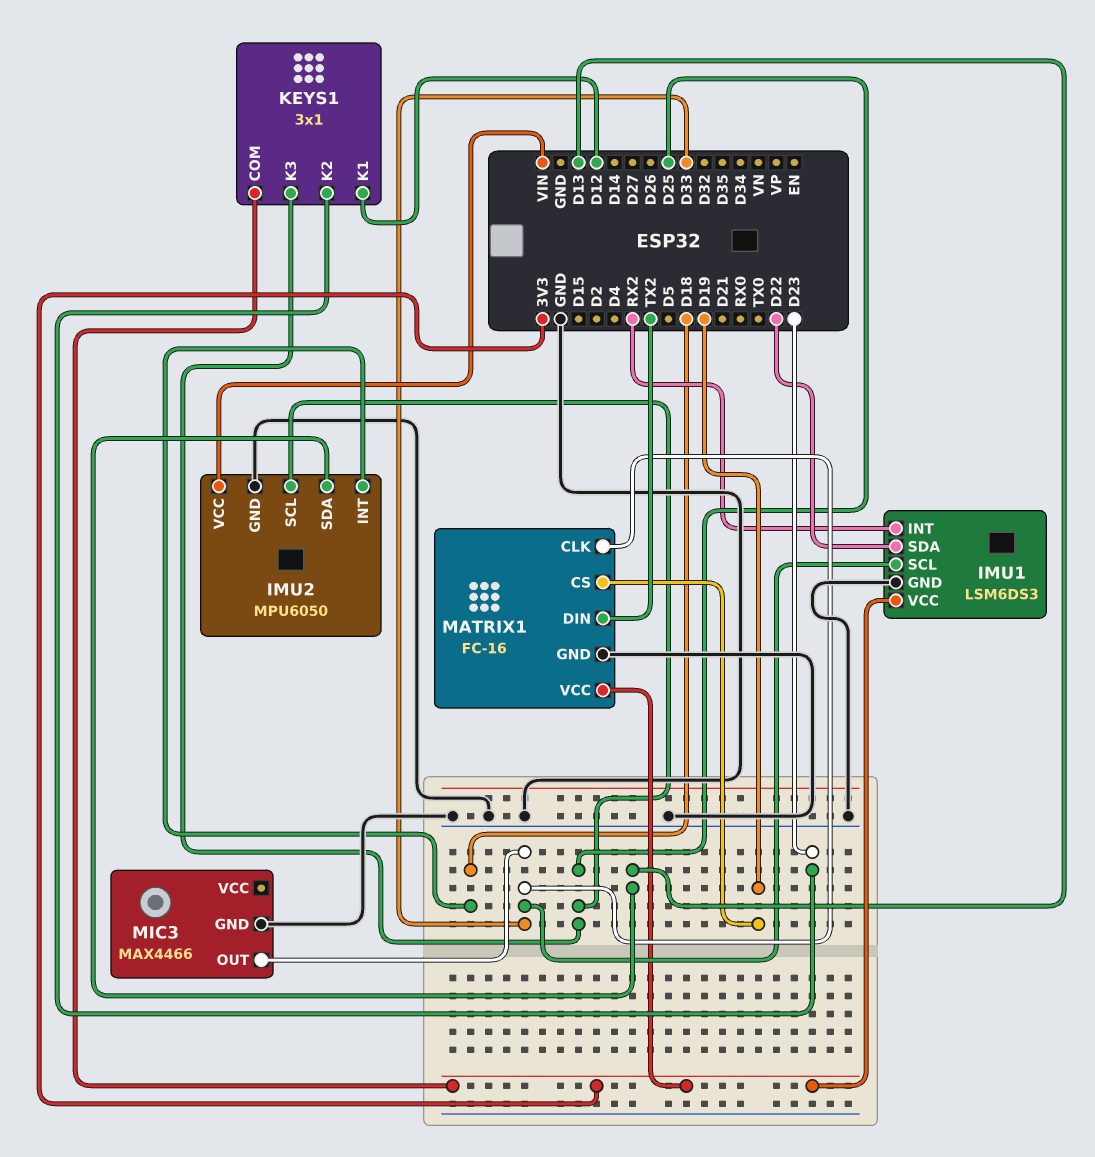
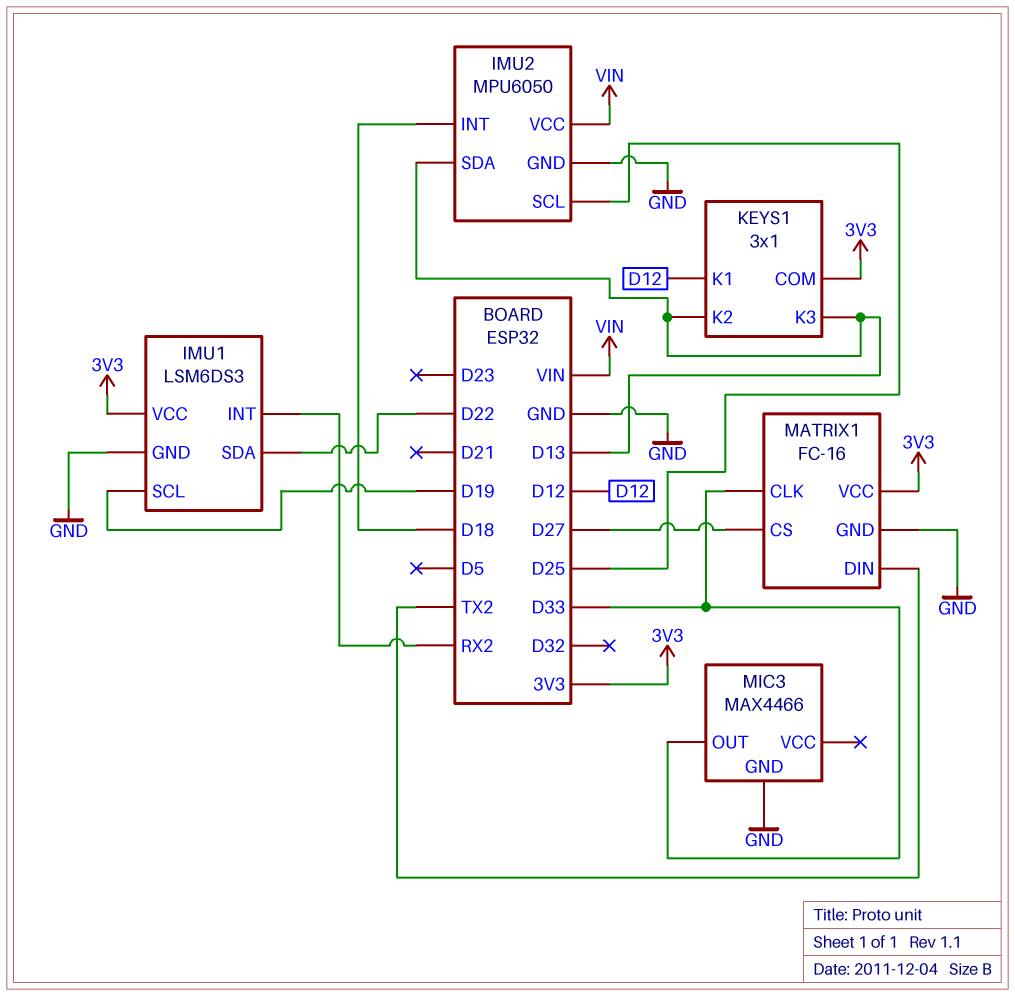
IMU1 pin SCL: D33 -> D19
KEYS1 pin K2: D23 -> D13
KEYS1 pin K3: D25 -> D13
MATRIX1 pin CS: D19 -> D27

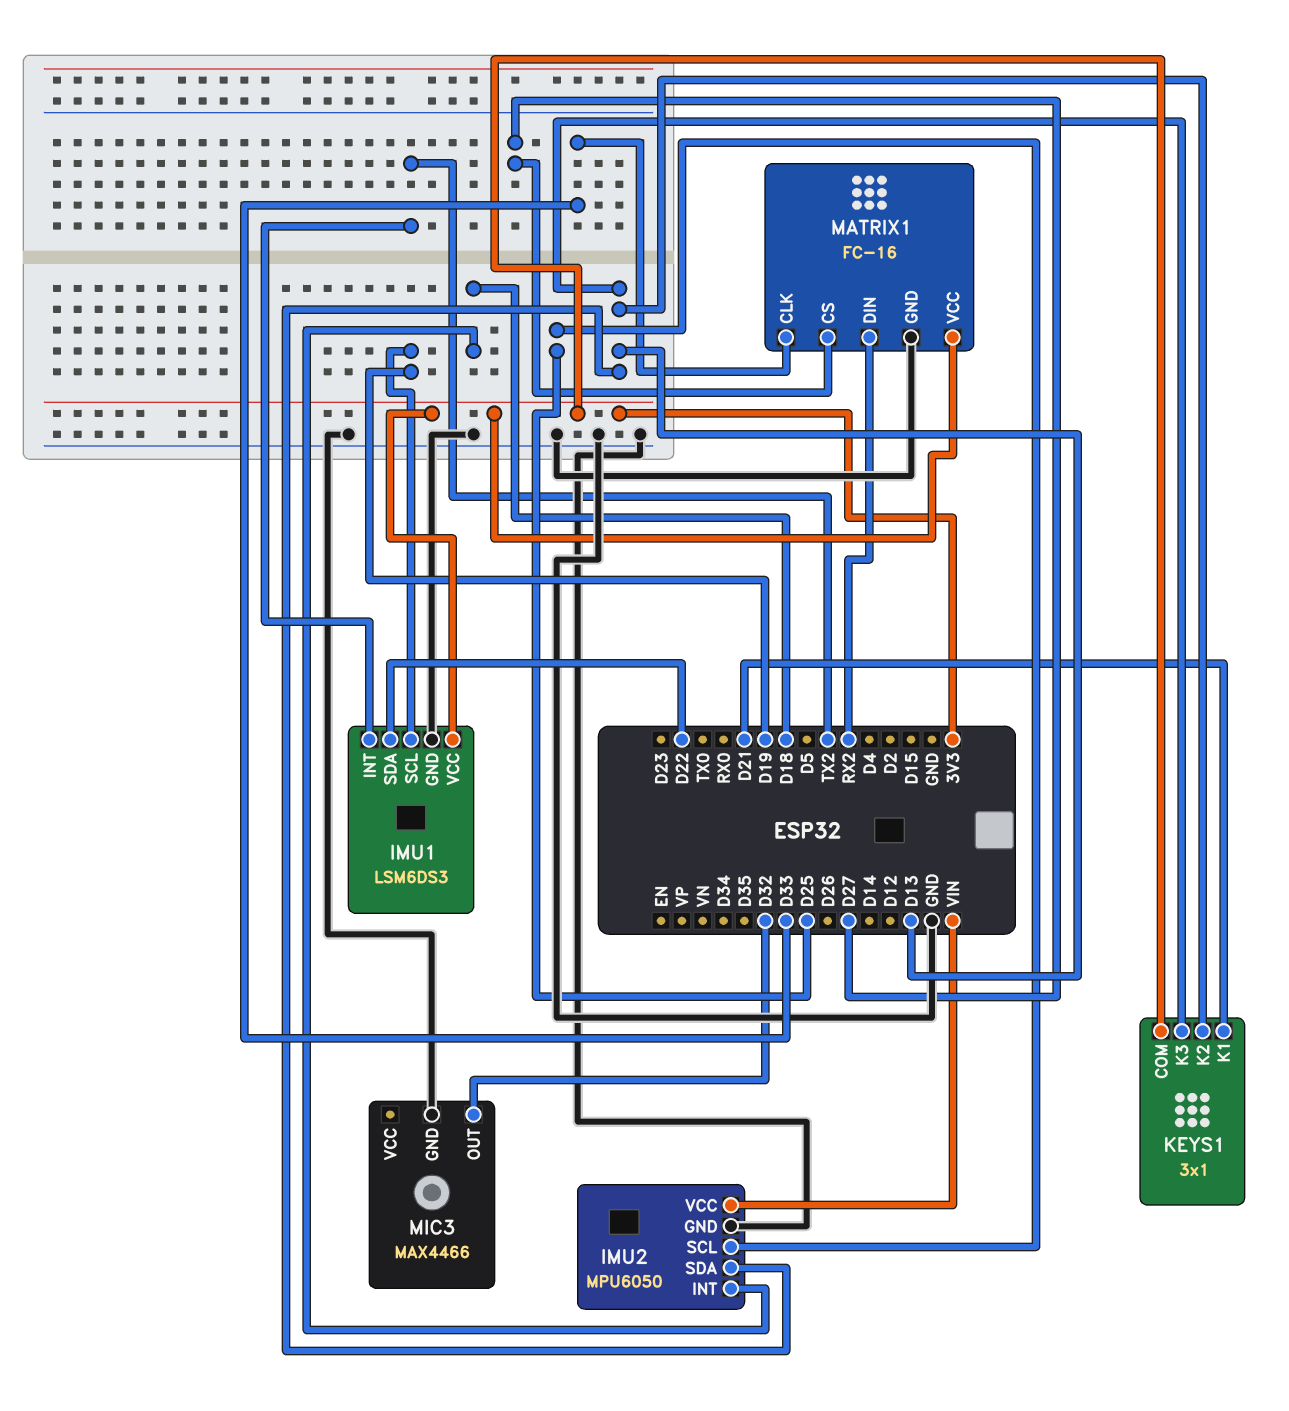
IMU1 pin INT: RX2 -> TX2
KEYS1 pin K1: D12 -> D21
MATRIX1 pin DIN: TX2 -> RX2
MIC3 pin OUT: D33 -> D32

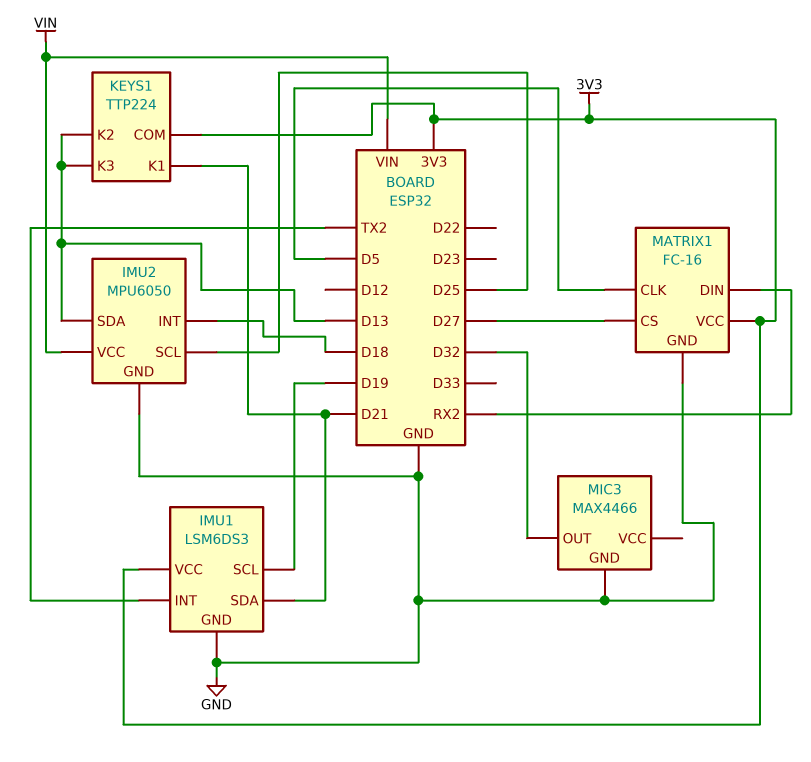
IMU1 pin SDA: D22 -> D21
KEYS1: 3x1 -> TTP224
MATRIX1 pin CLK: D33 -> D5

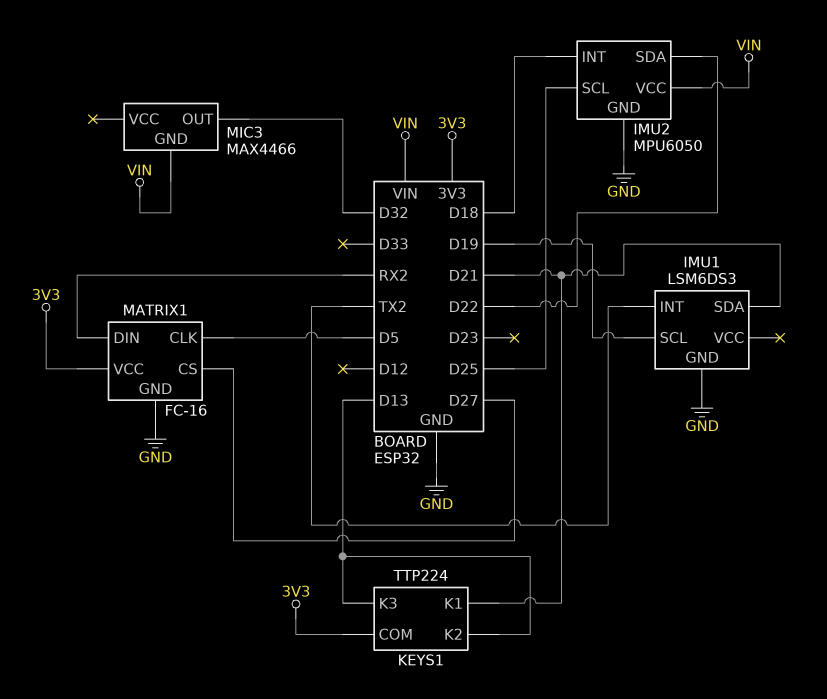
IMU1 pin VCC: 3V3 -> none
IMU2 pin SDA: D13 -> D22
MIC3 pin GND: GND -> VIN

